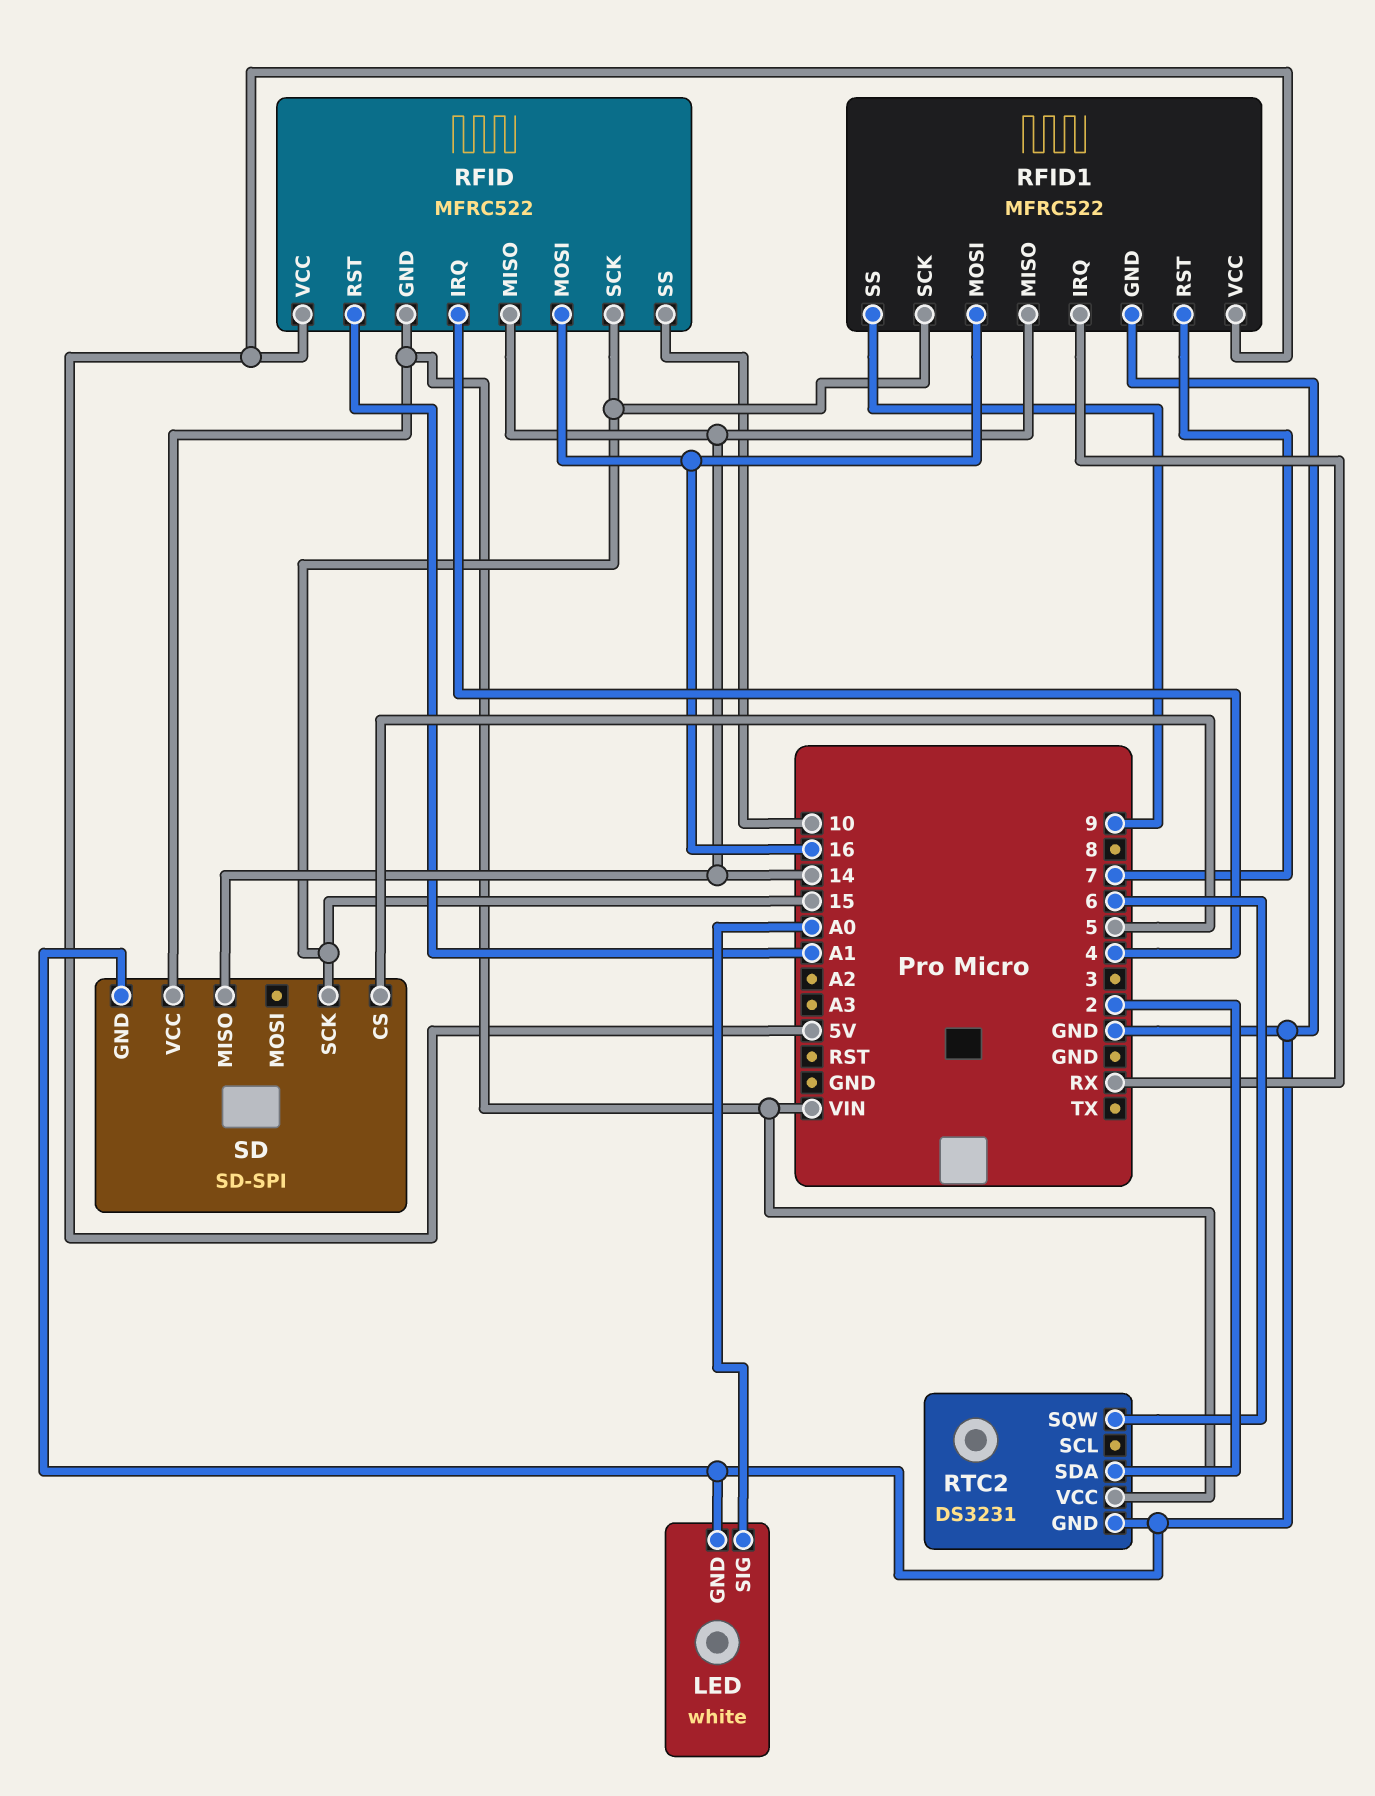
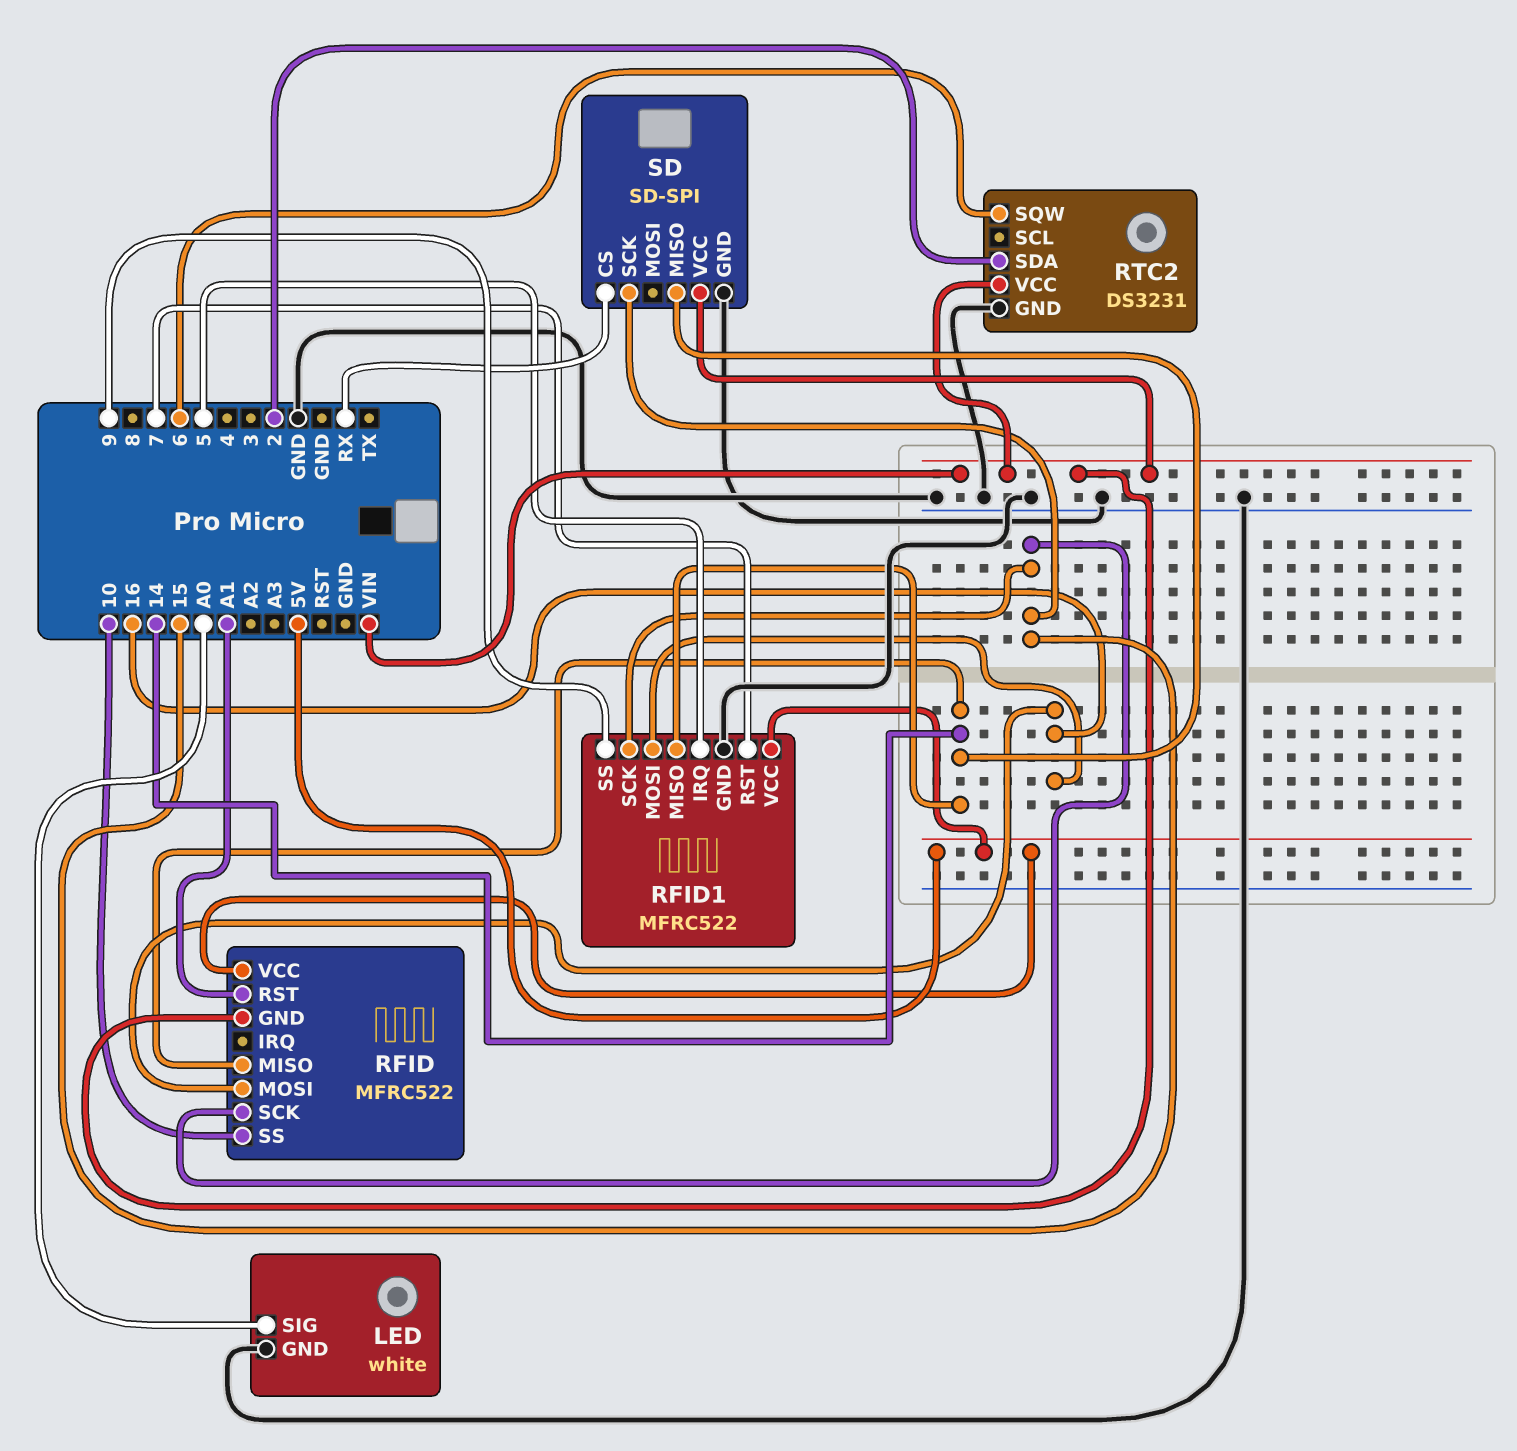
RFID pin IRQ: 4 -> none
RFID1 pin IRQ: RX -> 5
SD pin CS: 5 -> RX

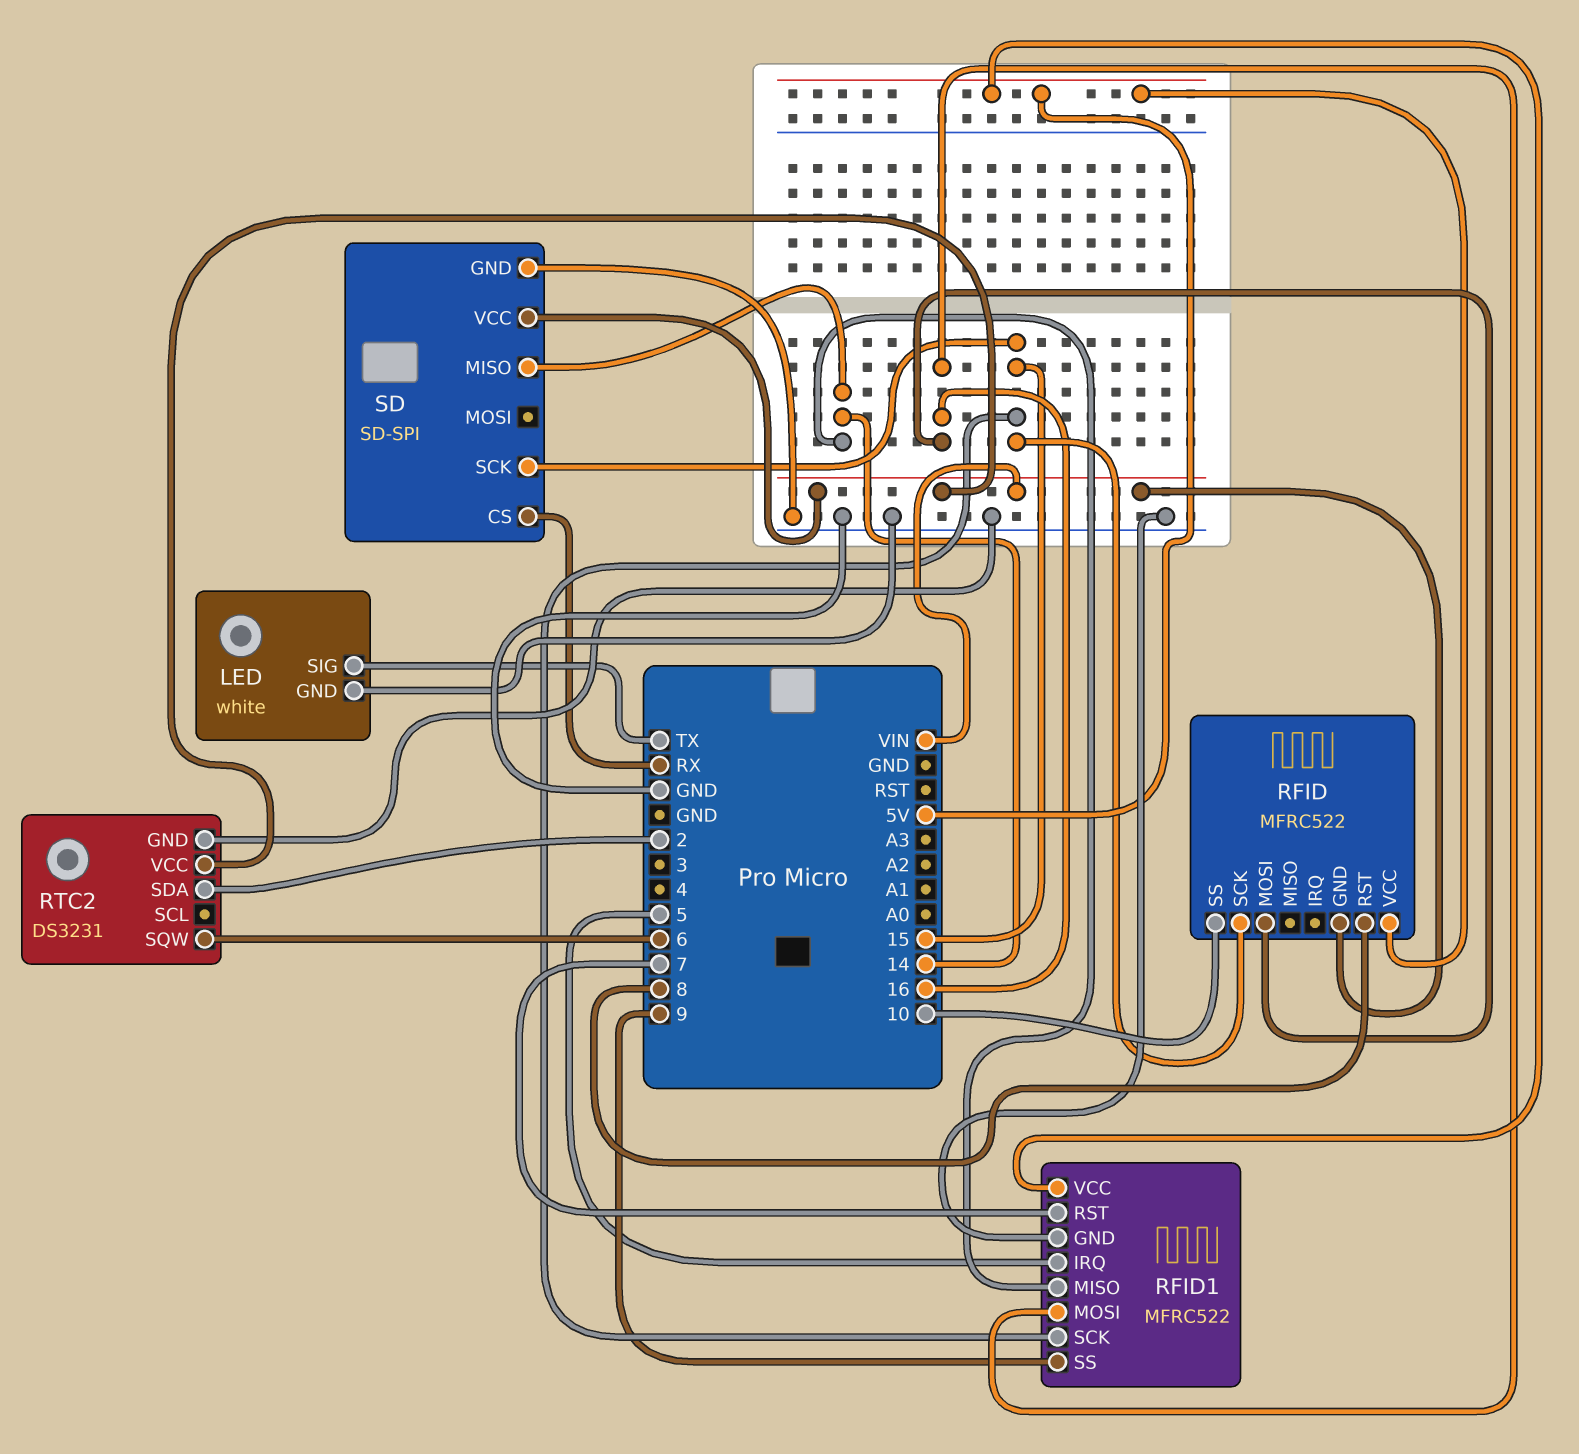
LED pin SIG: A0 -> TX
RFID pin MISO: 14 -> none
RFID pin RST: A1 -> 8

